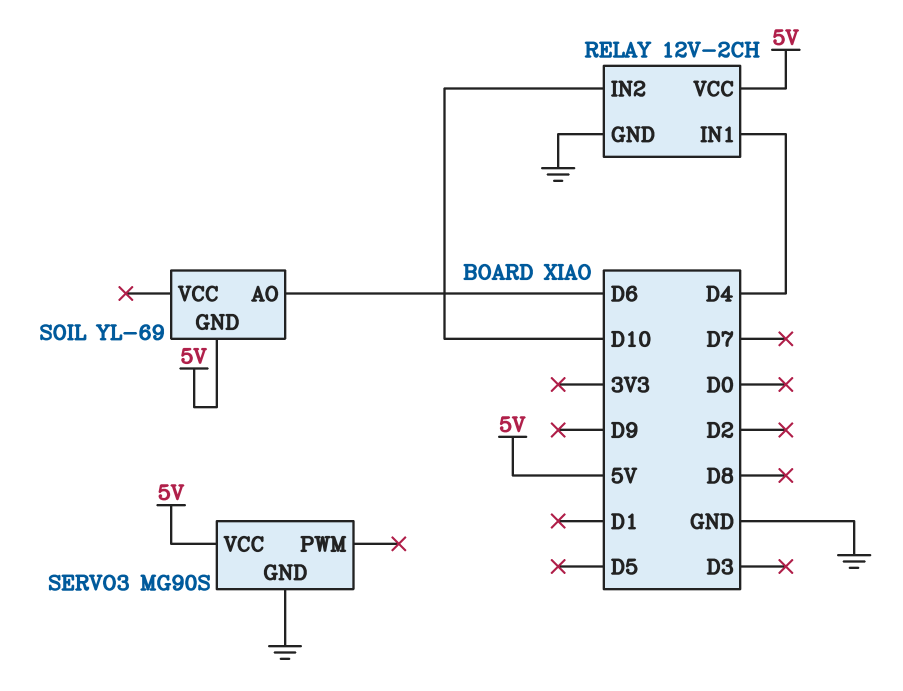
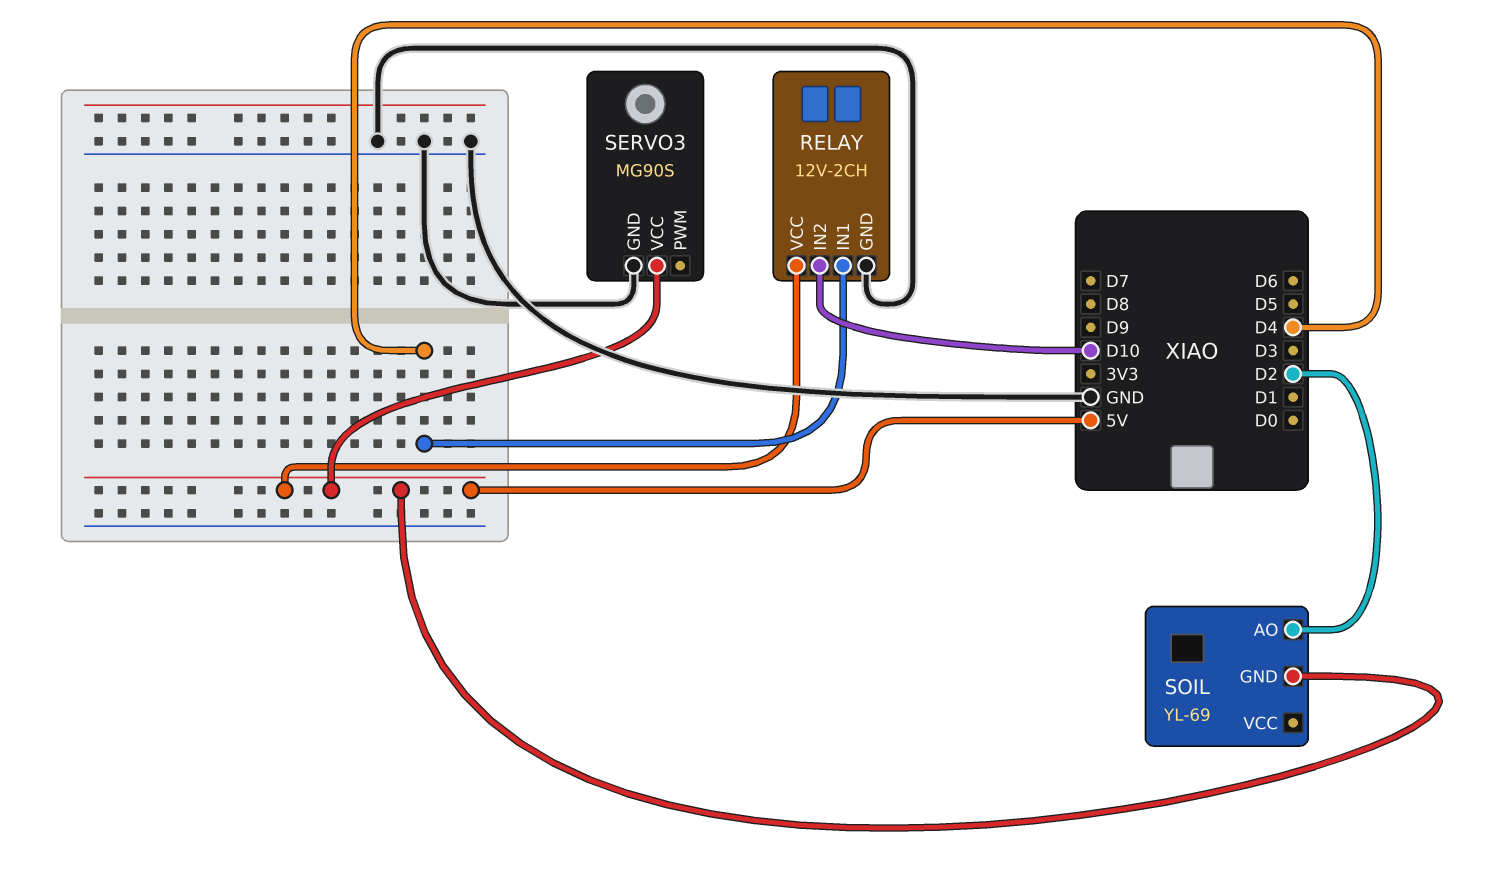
SOIL pin AO: D6 -> D2

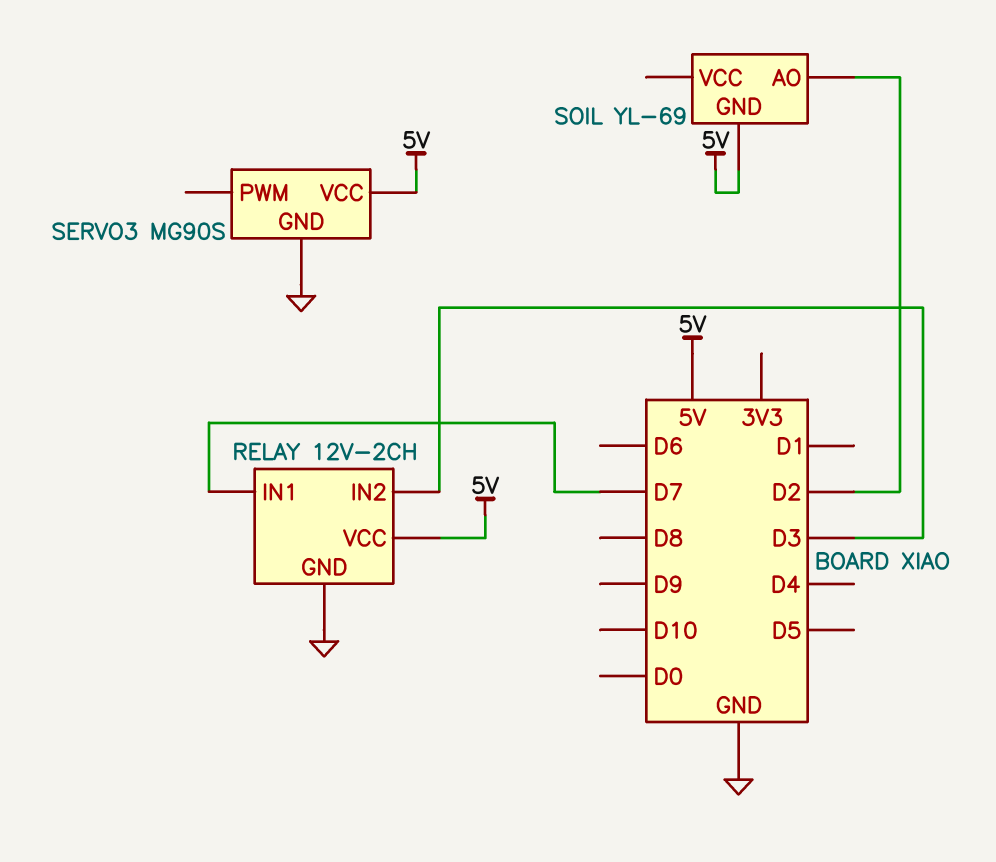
RELAY pin IN1: D4 -> D7
RELAY pin IN2: D10 -> D3

